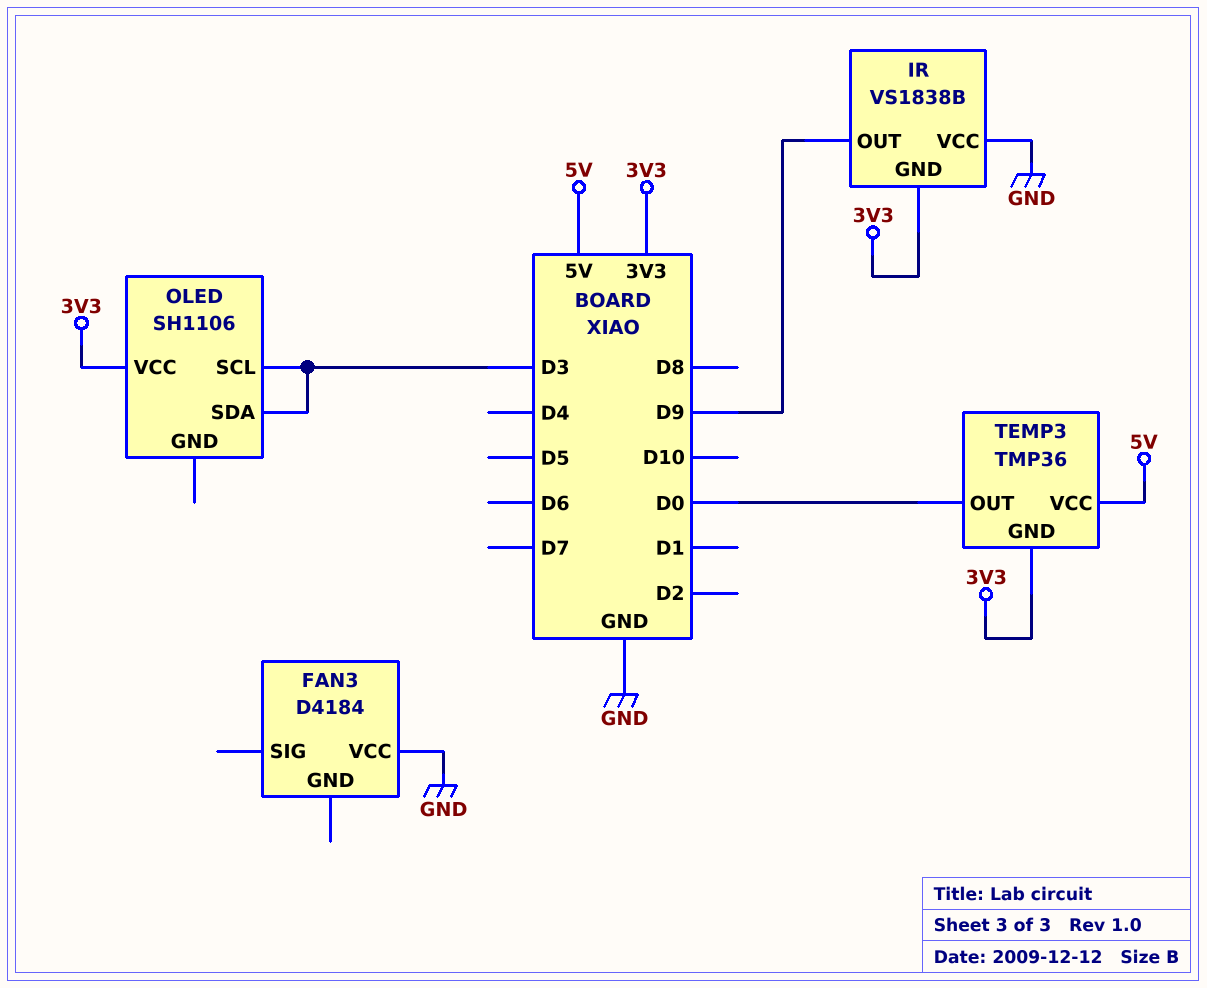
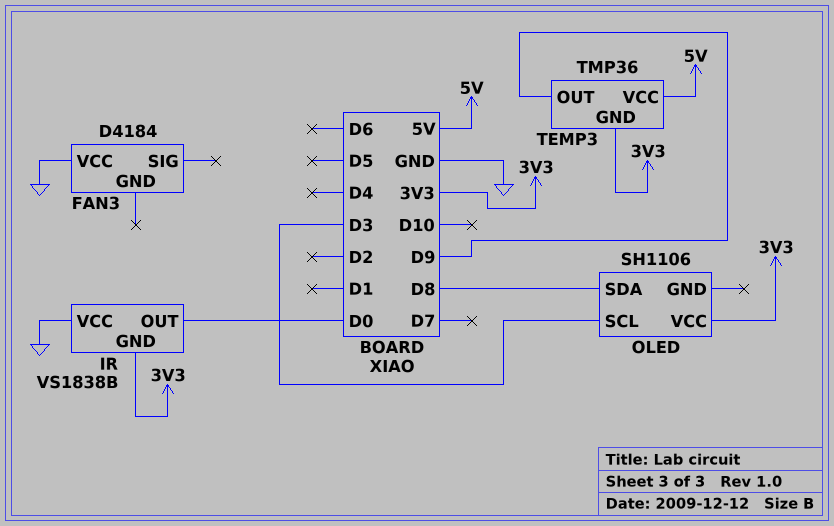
IR pin OUT: D9 -> D0
OLED pin SDA: D3 -> D8
TEMP3 pin OUT: D0 -> D9

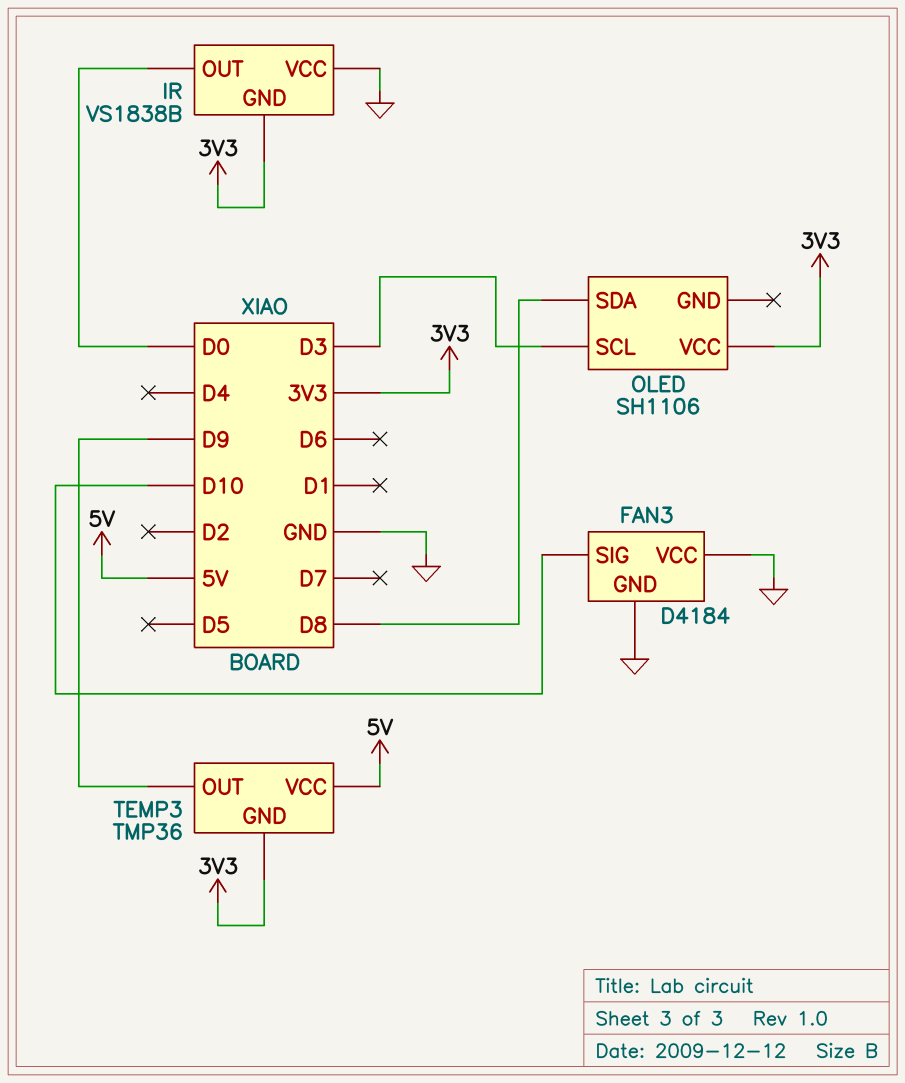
FAN3 pin GND: none -> GND
FAN3 pin SIG: none -> D10

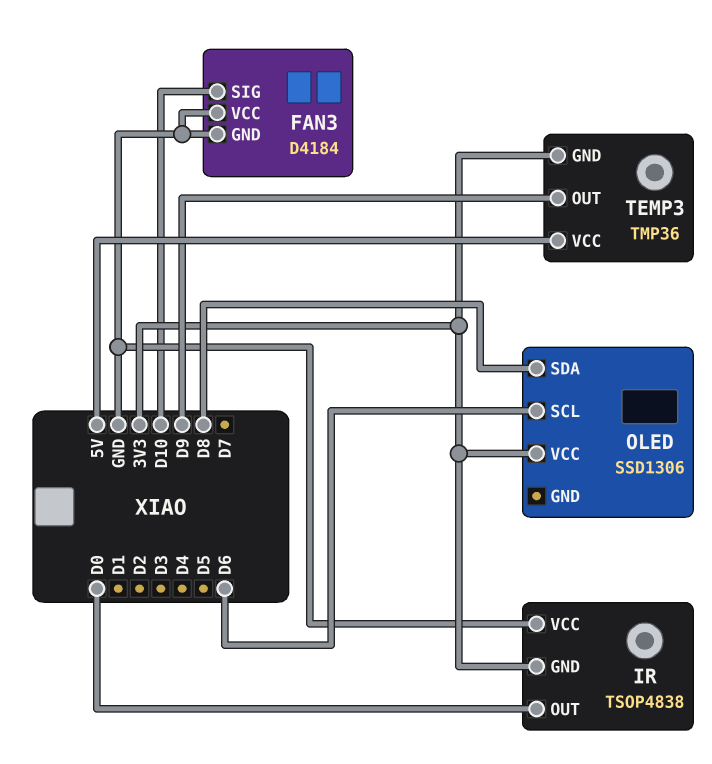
IR: VS1838B -> TSOP4838
OLED: SH1106 -> SSD1306
OLED pin SCL: D3 -> D6

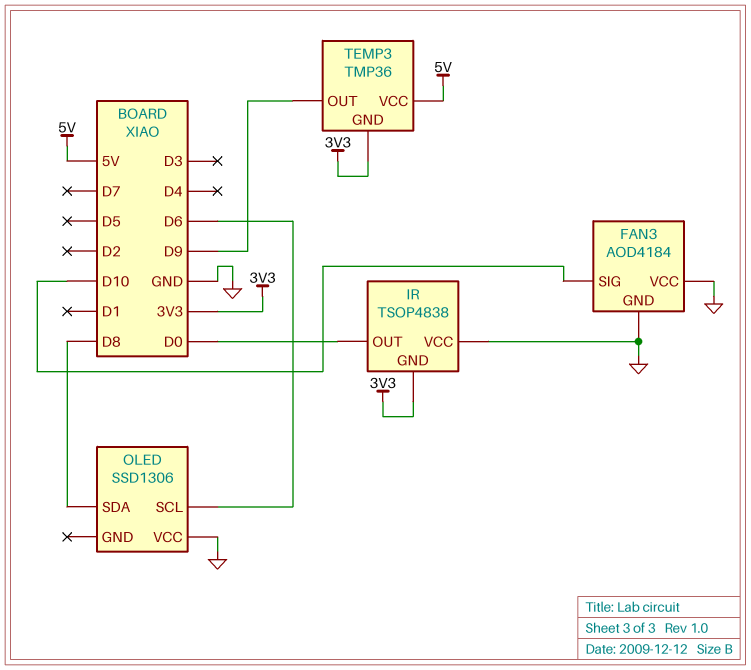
FAN3: D4184 -> AOD4184
OLED pin VCC: 3V3 -> GND

